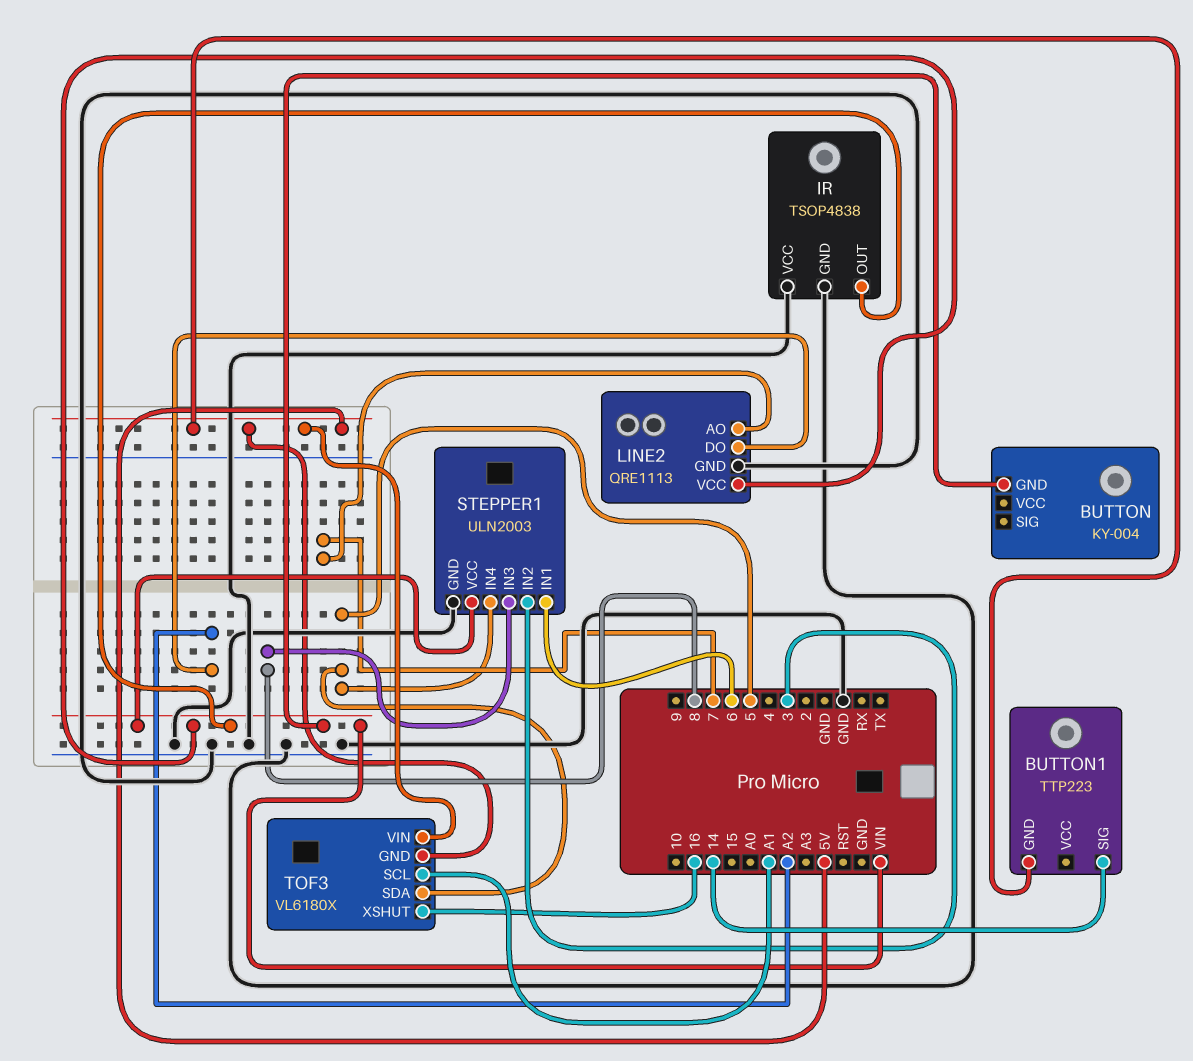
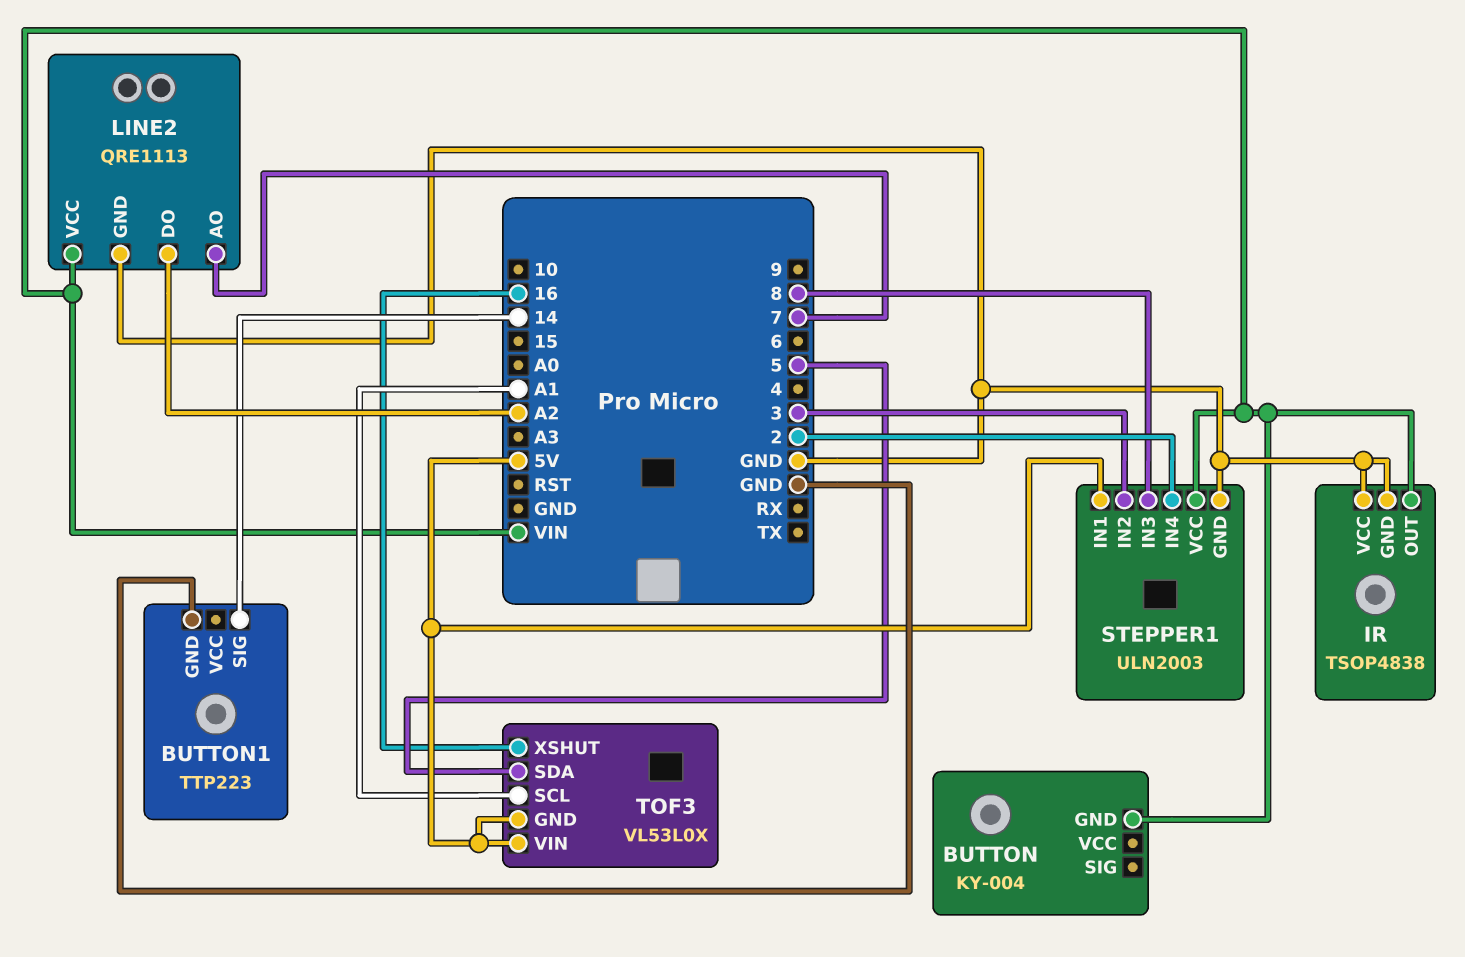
BUTTON1 pin GND: 5V -> GND
STEPPER1 pin IN1: 6 -> 5V
STEPPER1 pin IN4: 5 -> 2
TOF3: VL6180X -> VL53L0X

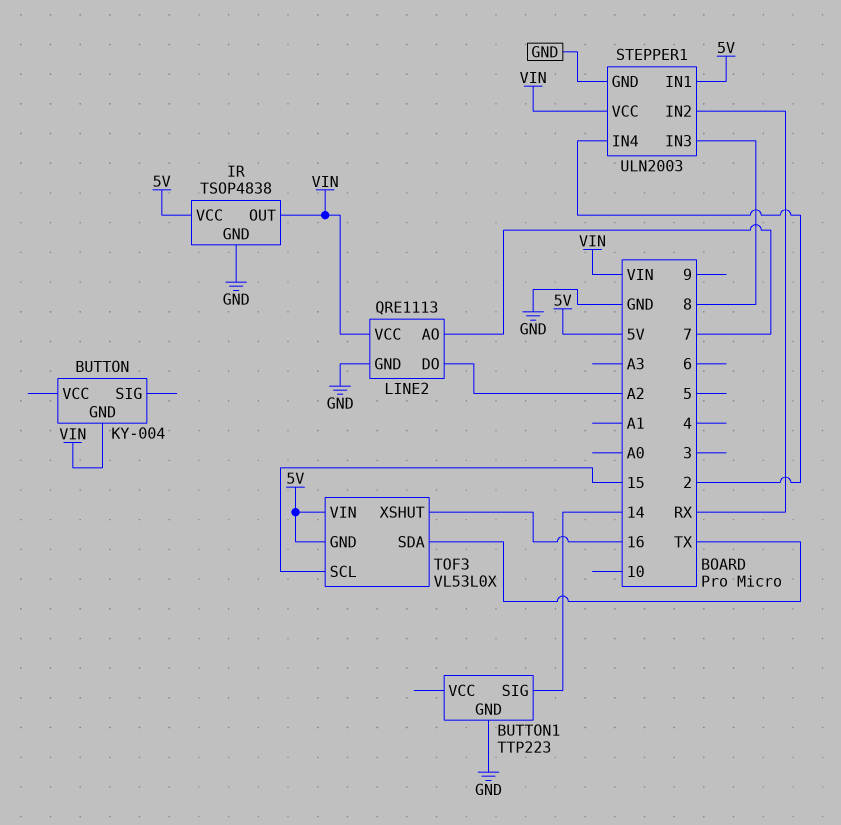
IR pin VCC: GND -> 5V
STEPPER1 pin IN2: 3 -> RX
TOF3 pin SCL: A1 -> 15
TOF3 pin SDA: 5 -> TX

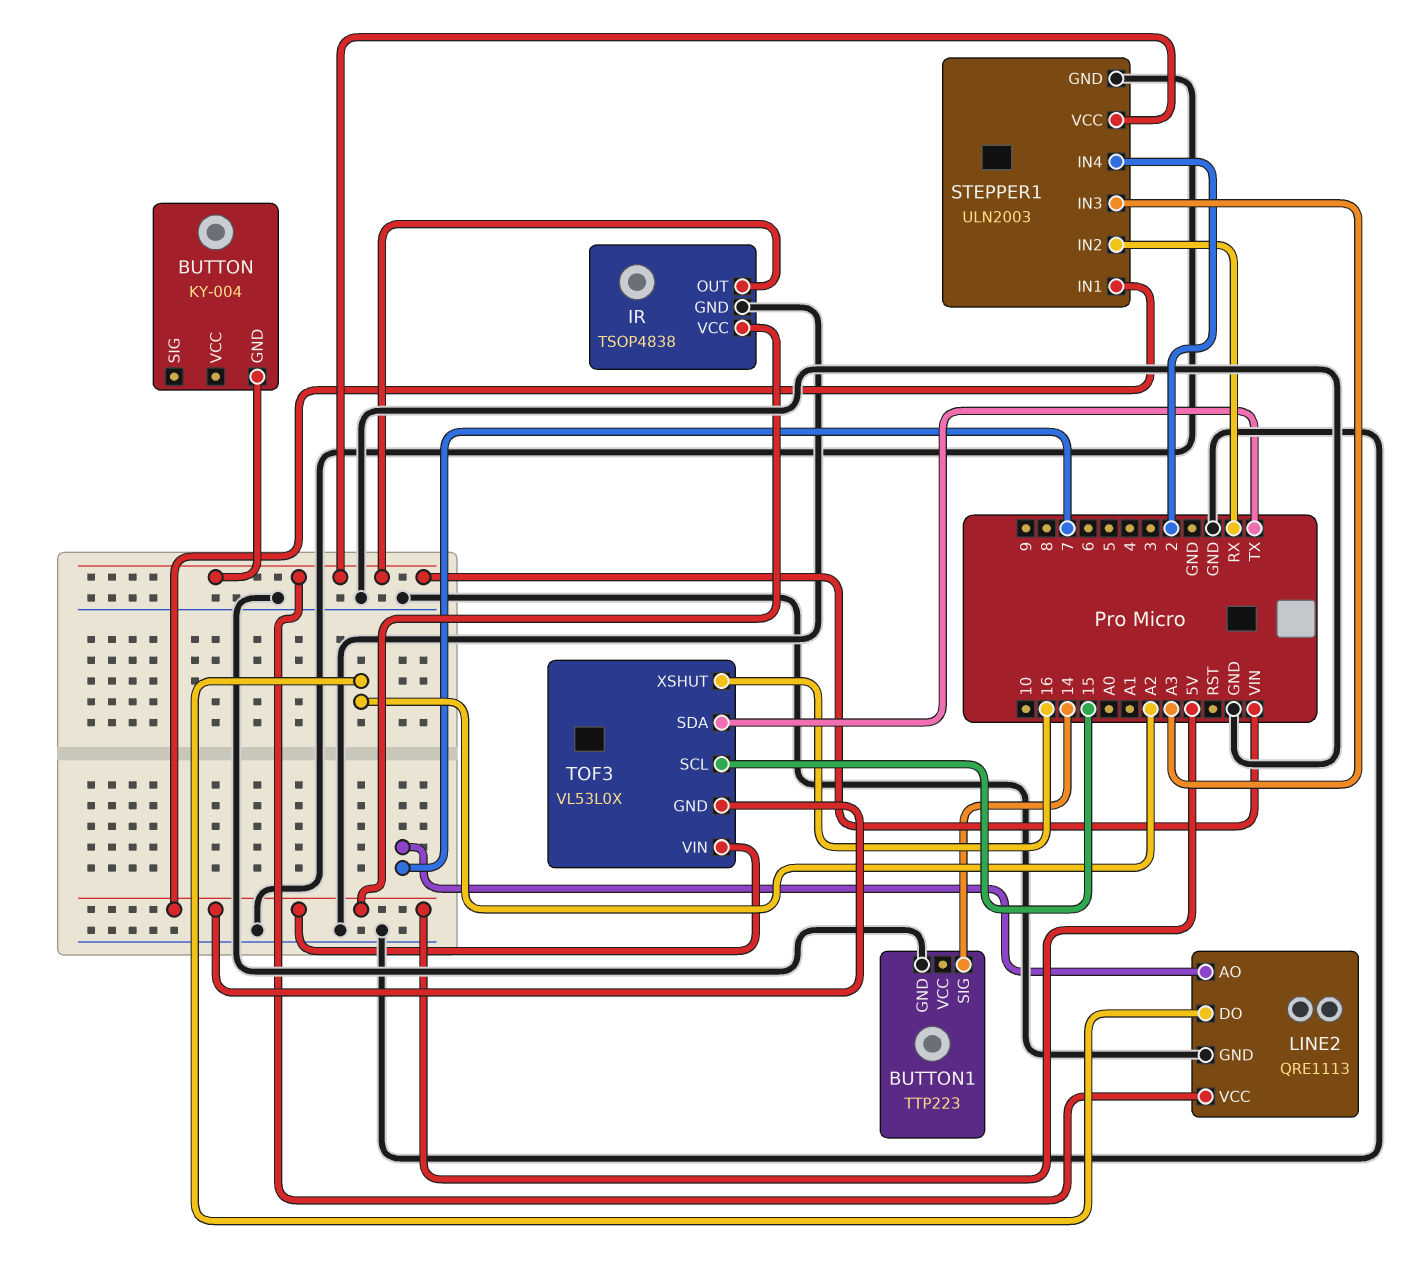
STEPPER1 pin IN3: 8 -> A3

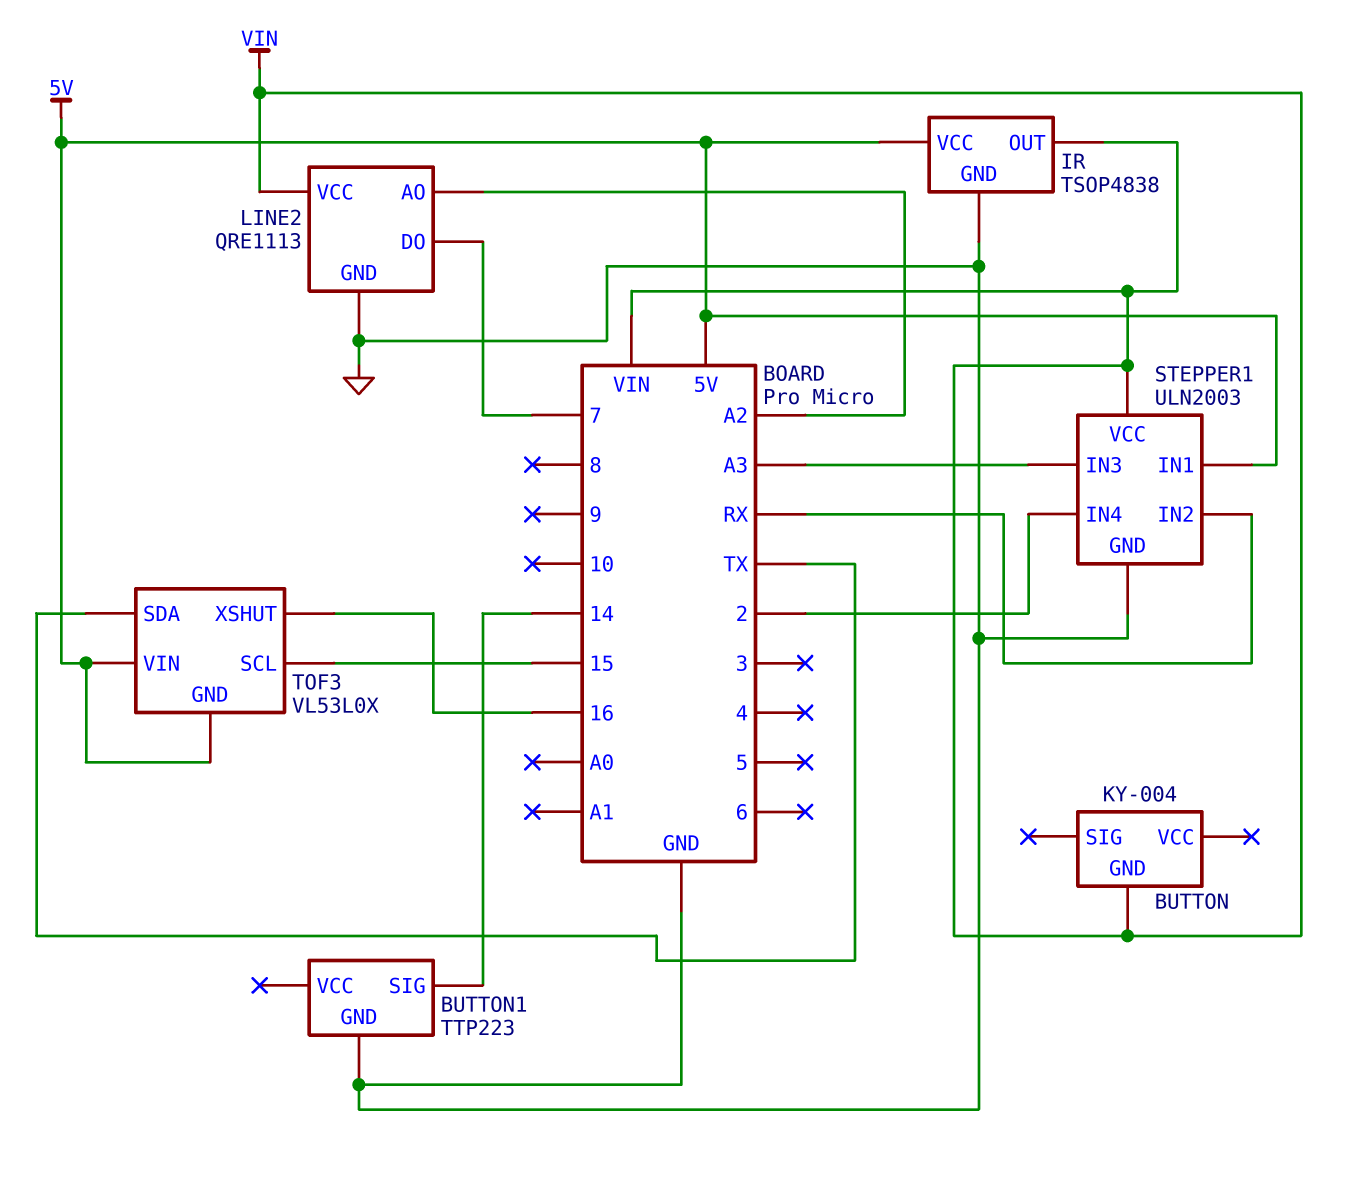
LINE2 pin AO: 7 -> A2
LINE2 pin DO: A2 -> 7

